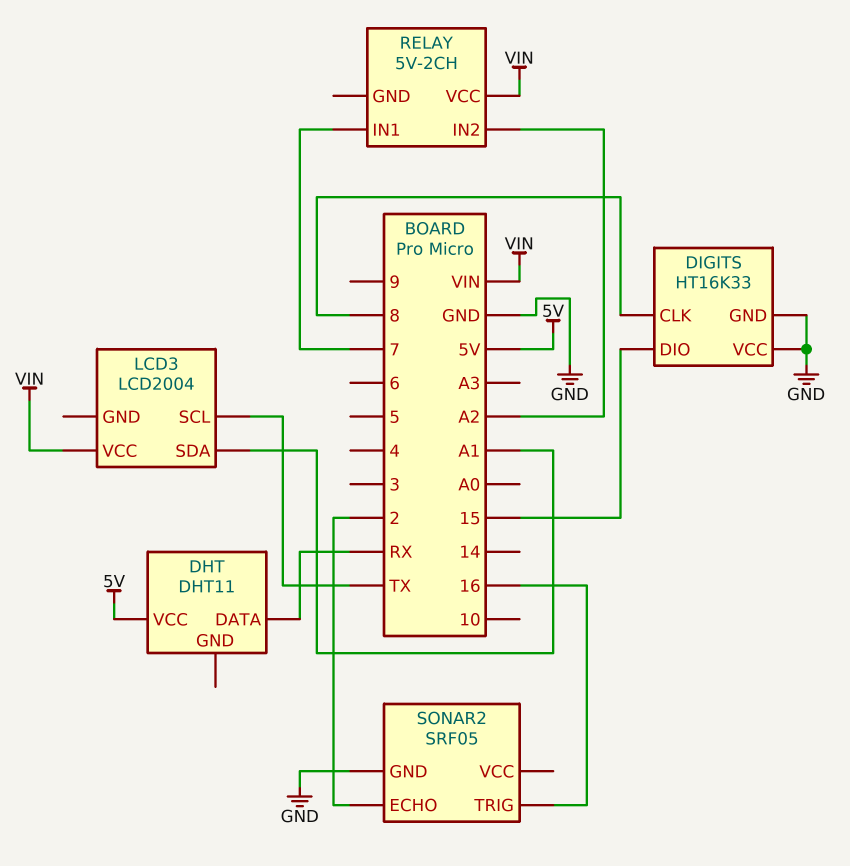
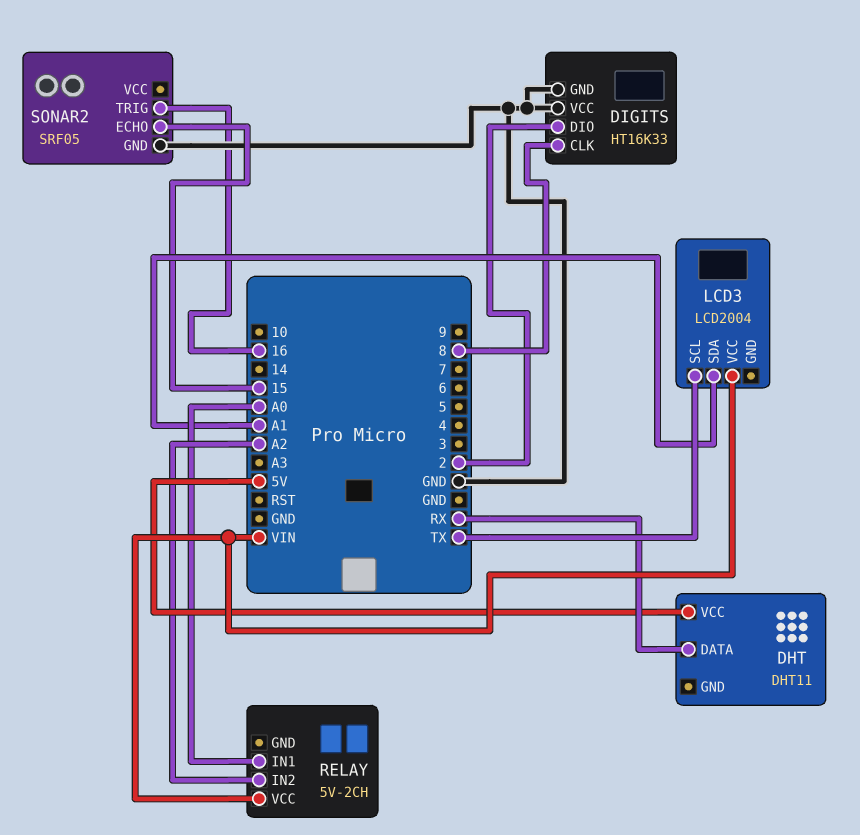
DIGITS pin DIO: 15 -> 2
RELAY pin IN1: 7 -> A0
SONAR2 pin ECHO: 2 -> 15

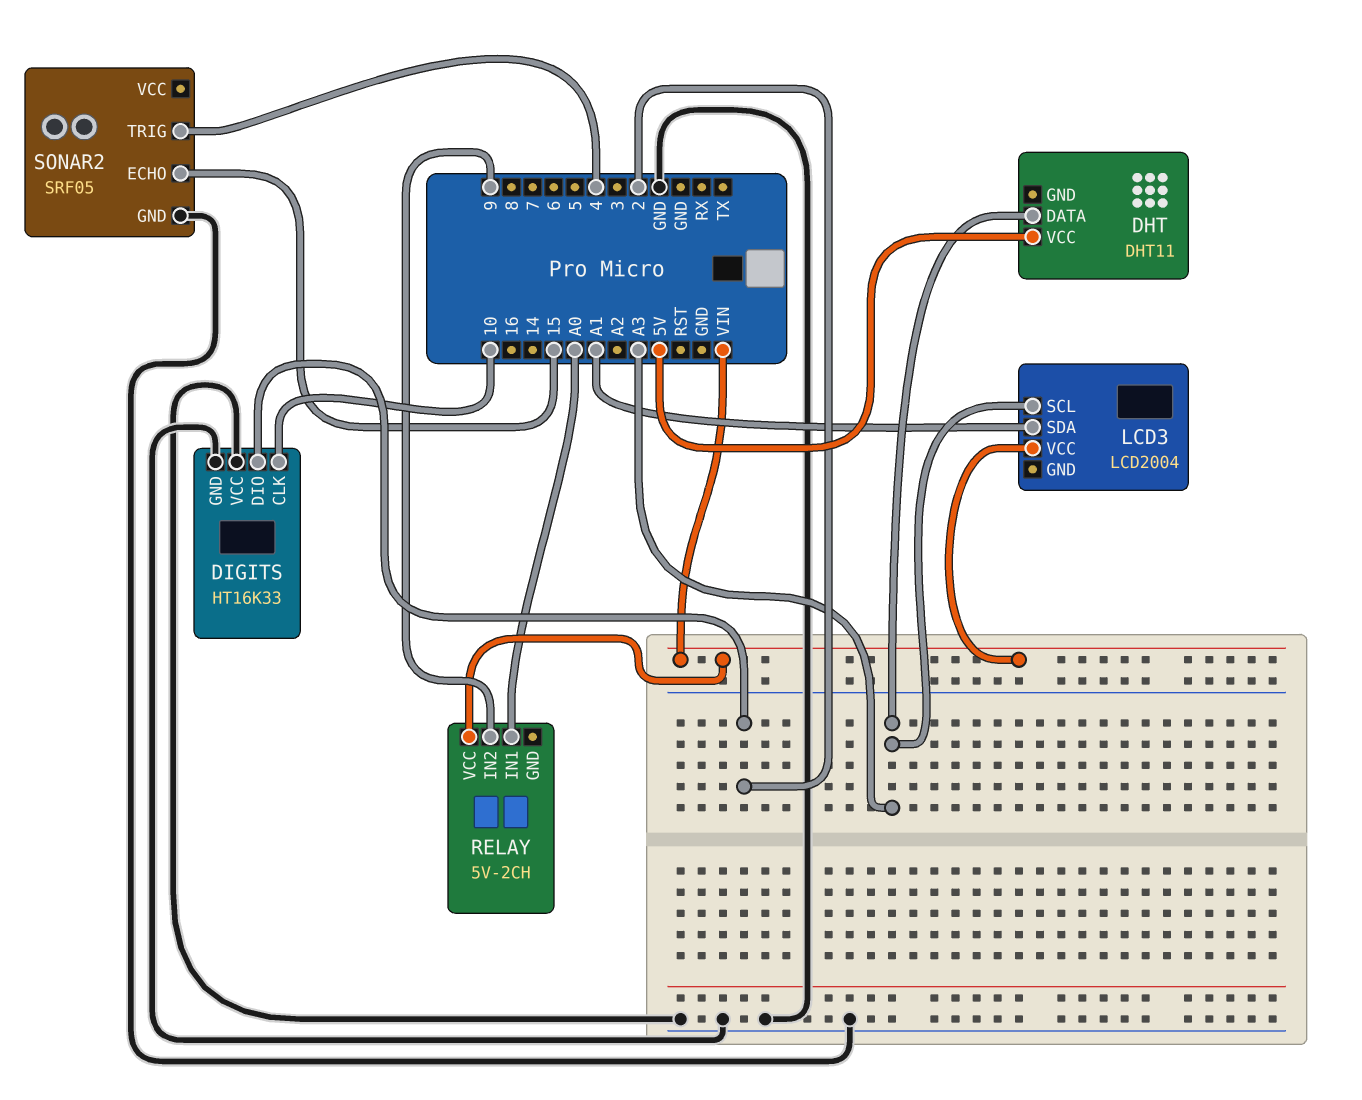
DHT pin DATA: RX -> A3
DIGITS pin CLK: 8 -> 10
LCD3 pin SCL: TX -> A3
RELAY pin IN2: A2 -> 9
SONAR2 pin TRIG: 16 -> 4

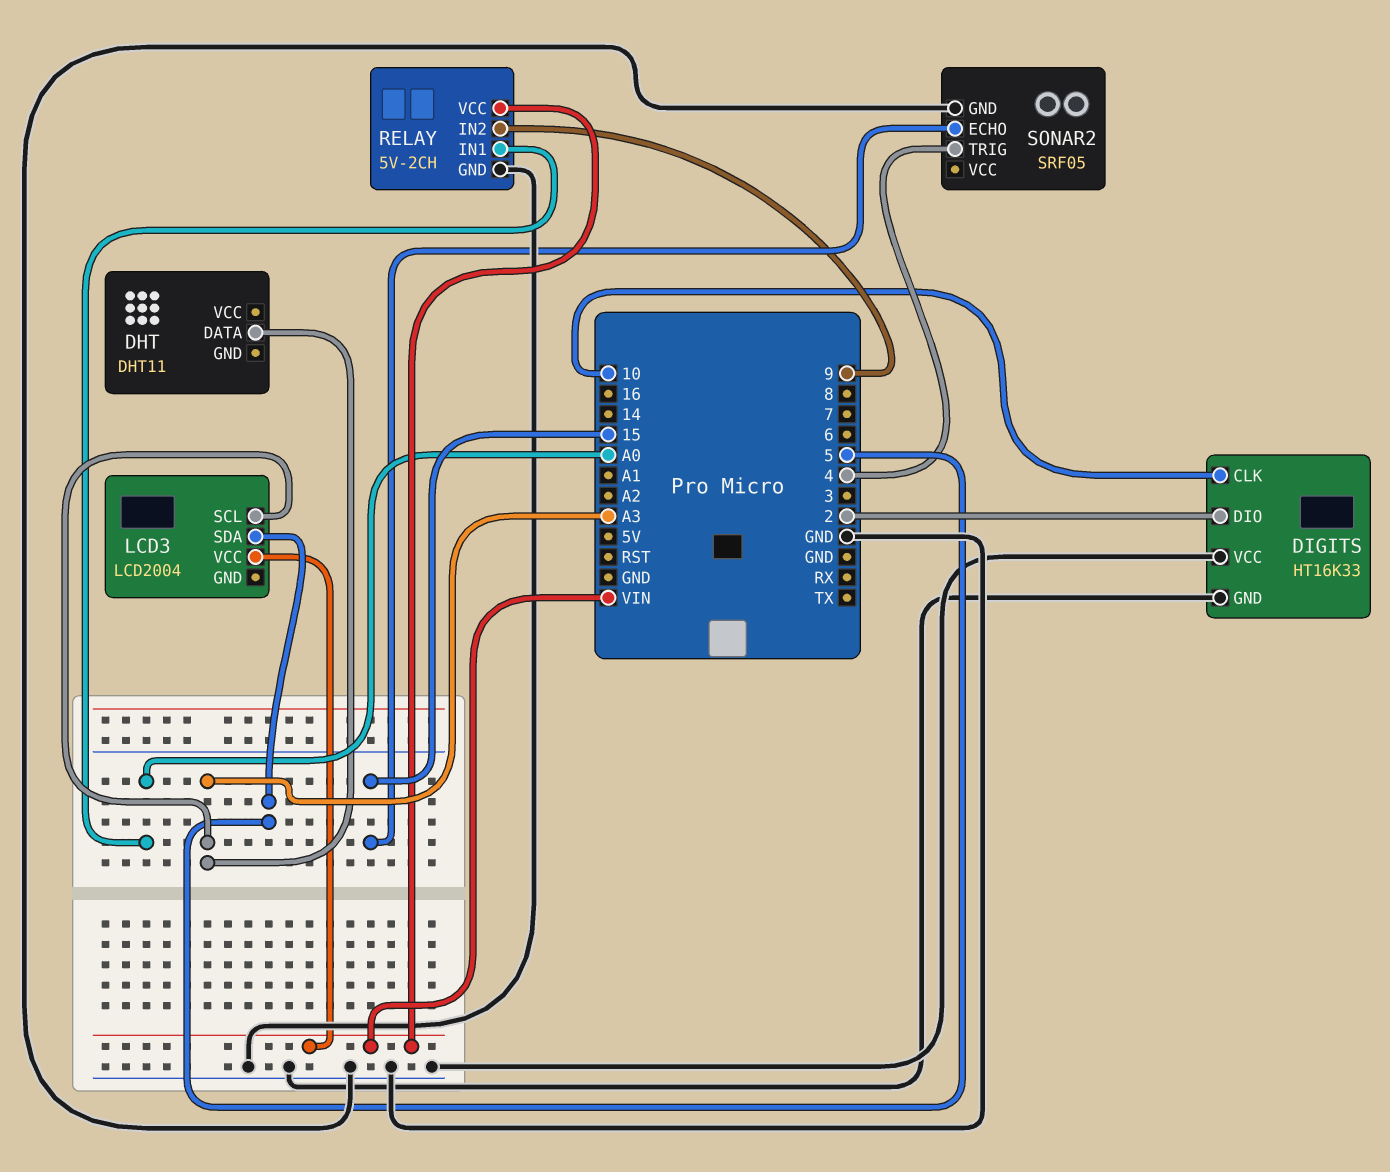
DHT pin VCC: 5V -> none
LCD3 pin SDA: A1 -> 5
RELAY pin GND: none -> GND

